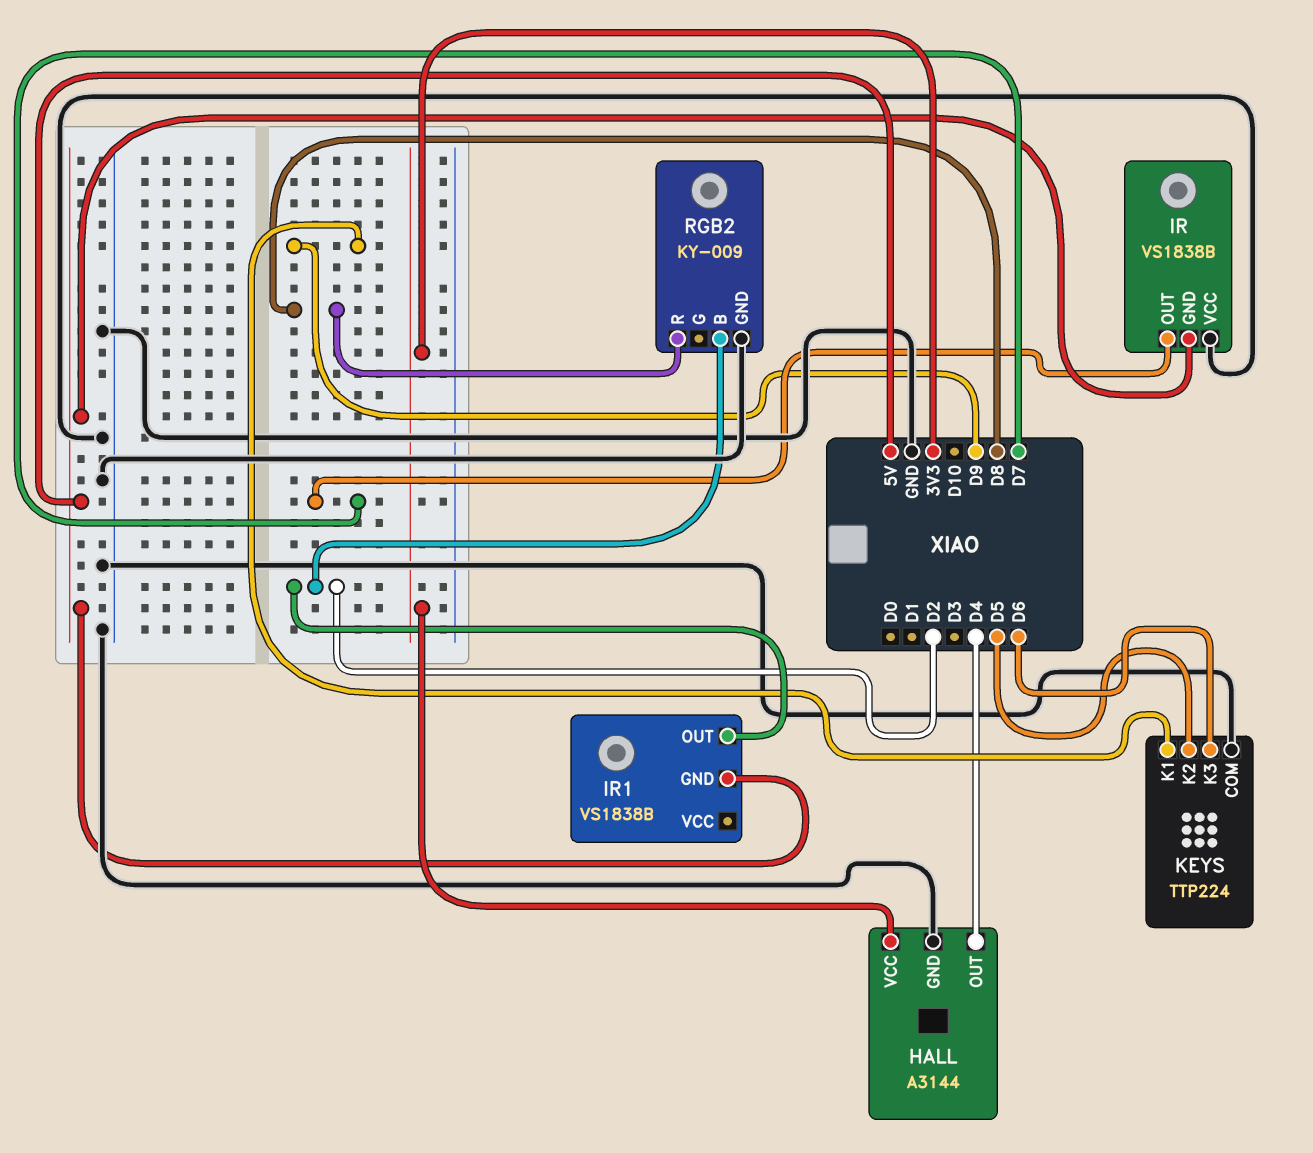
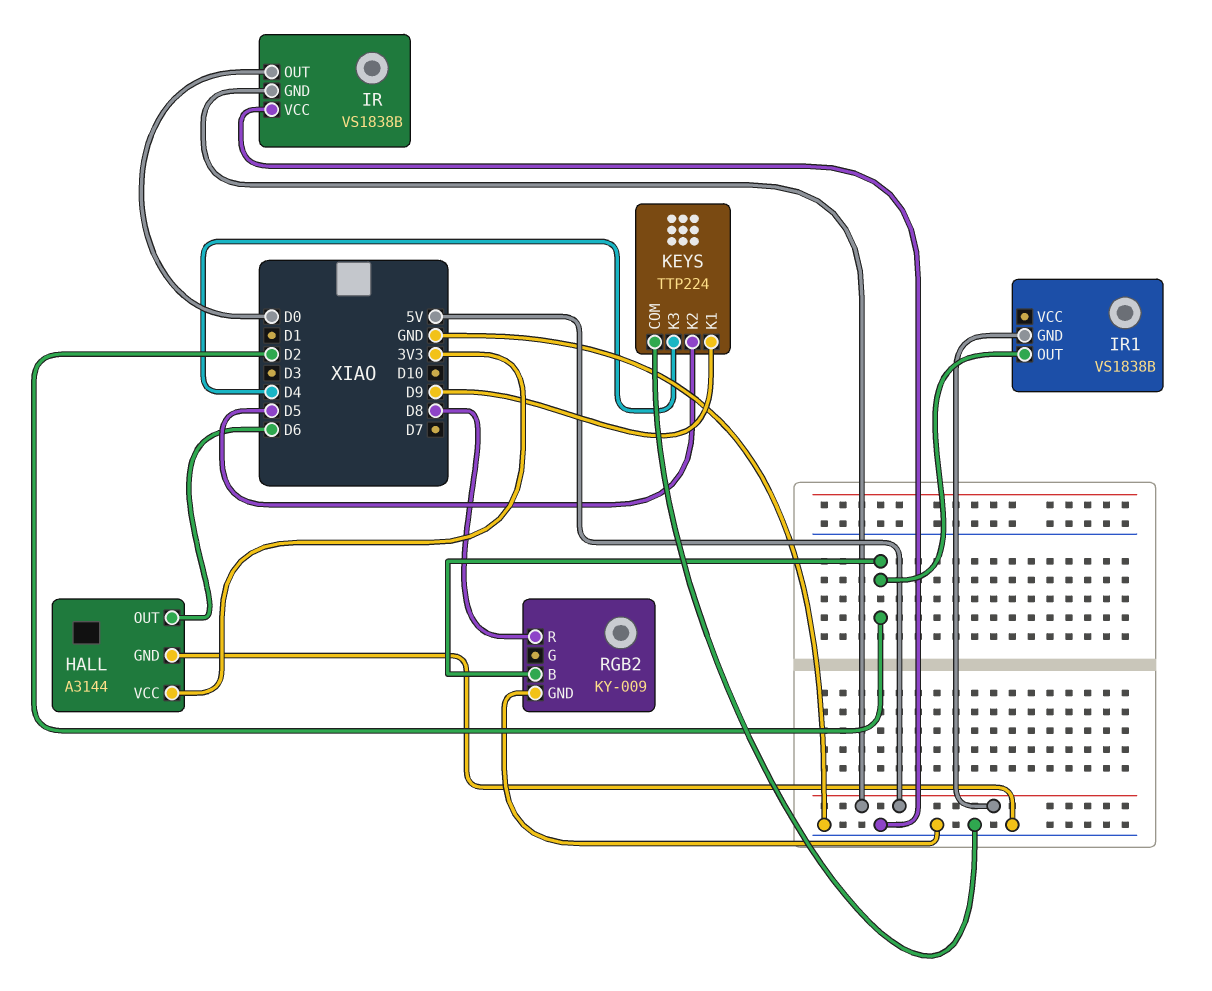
HALL pin OUT: D4 -> D6
IR pin OUT: D7 -> D0
KEYS pin K3: D6 -> D4

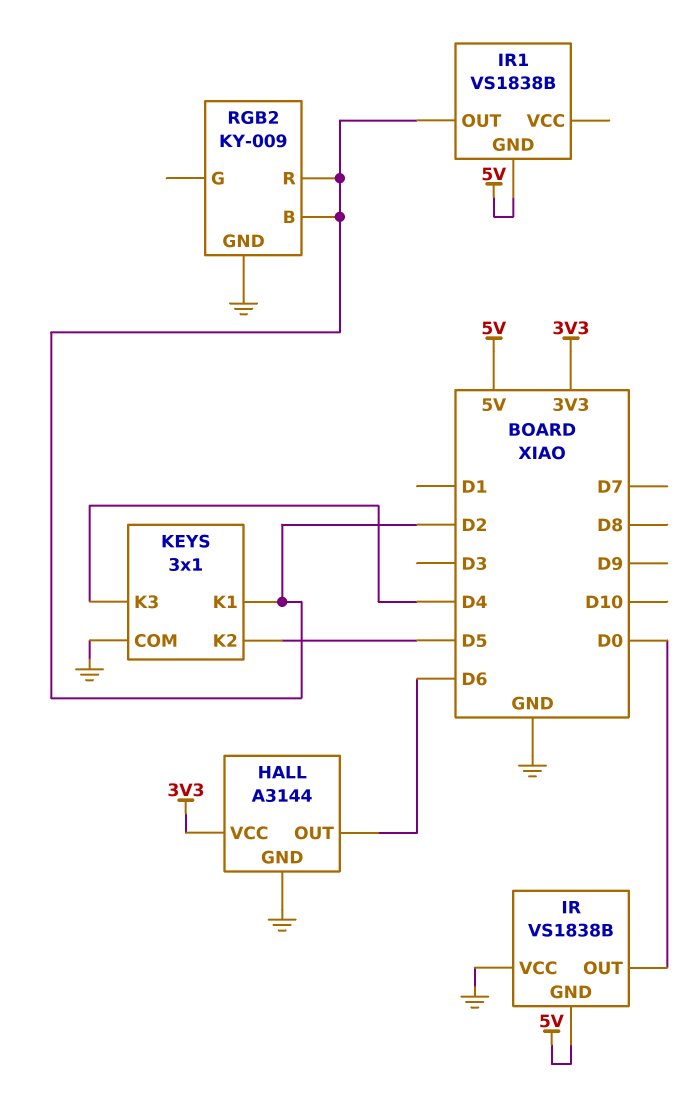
KEYS: TTP224 -> 3x1
KEYS pin K1: D9 -> D2
RGB2 pin R: D8 -> D2

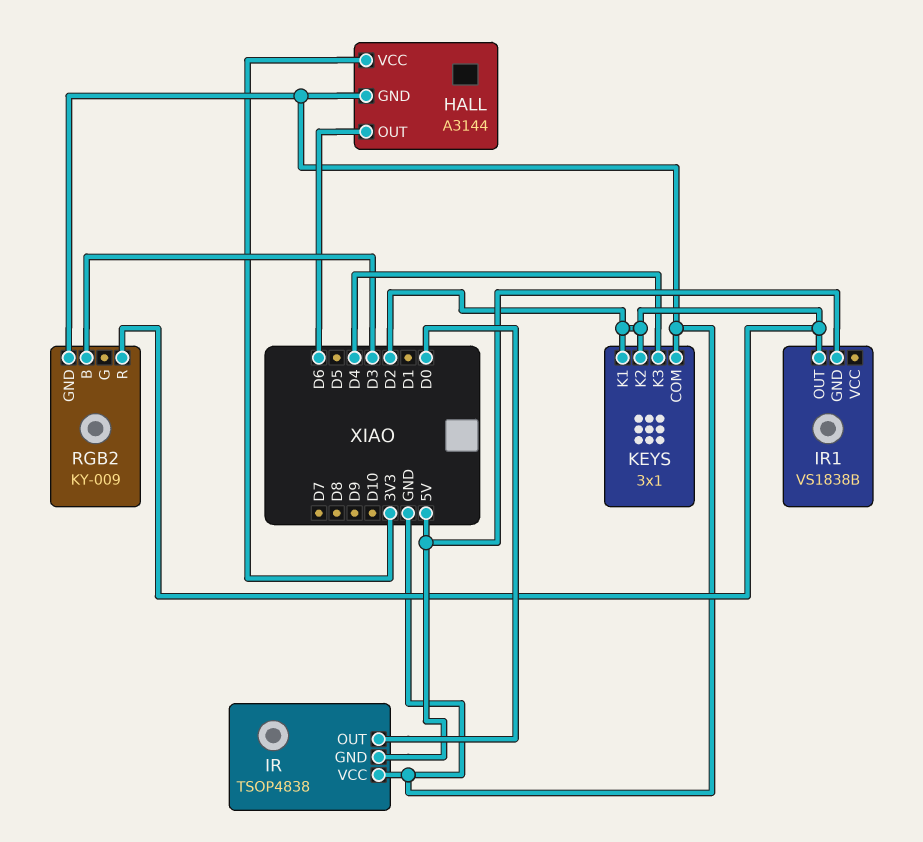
IR: VS1838B -> TSOP4838
KEYS pin K2: D5 -> D2
RGB2 pin B: D2 -> D3

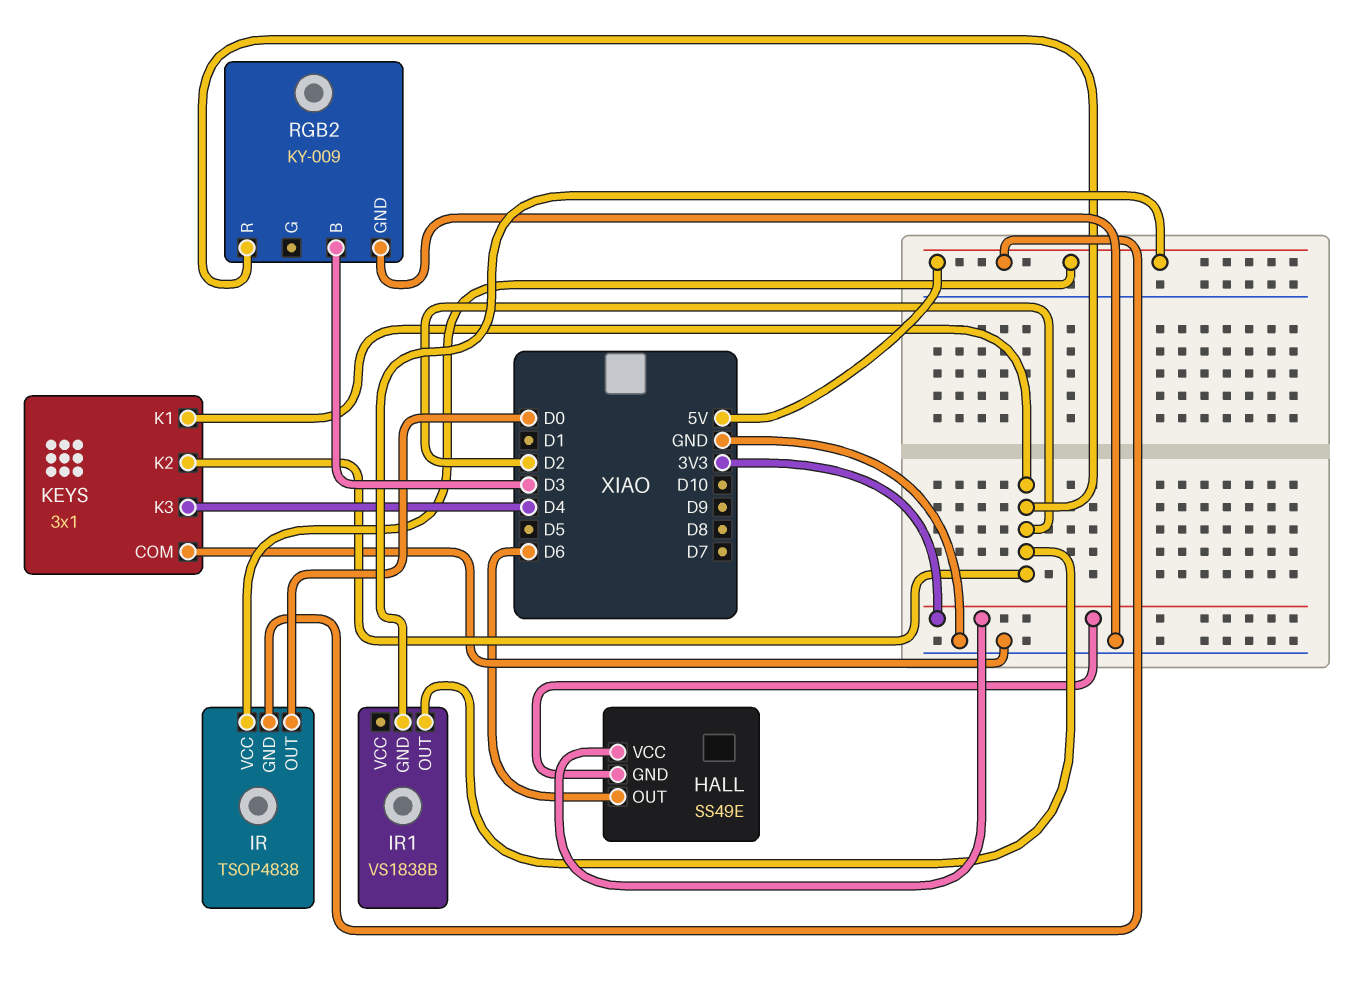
HALL: A3144 -> SS49E
HALL pin GND: GND -> 3V3
IR pin VCC: GND -> 5V

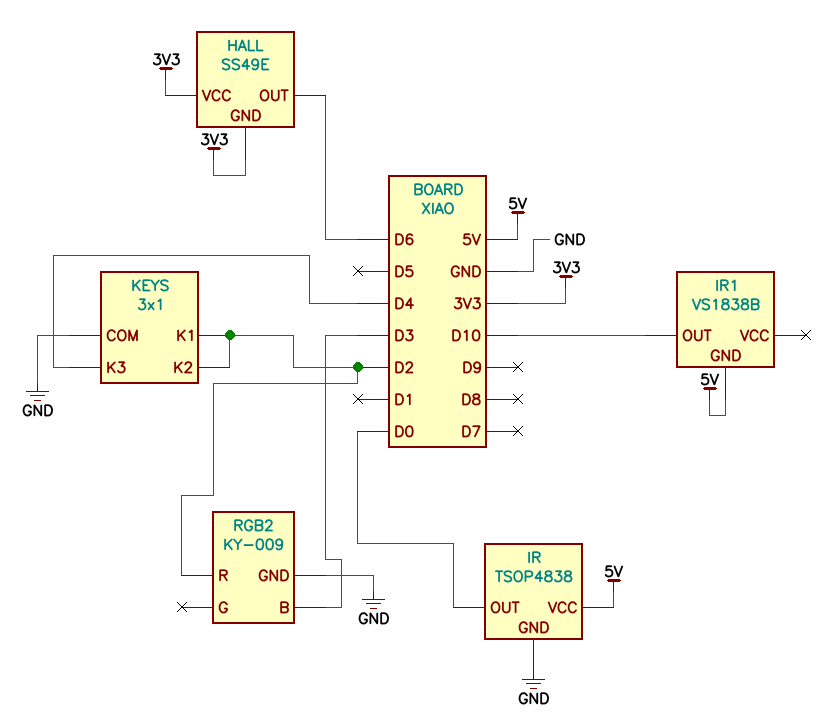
IR pin GND: 5V -> GND
IR1 pin OUT: D2 -> D10

